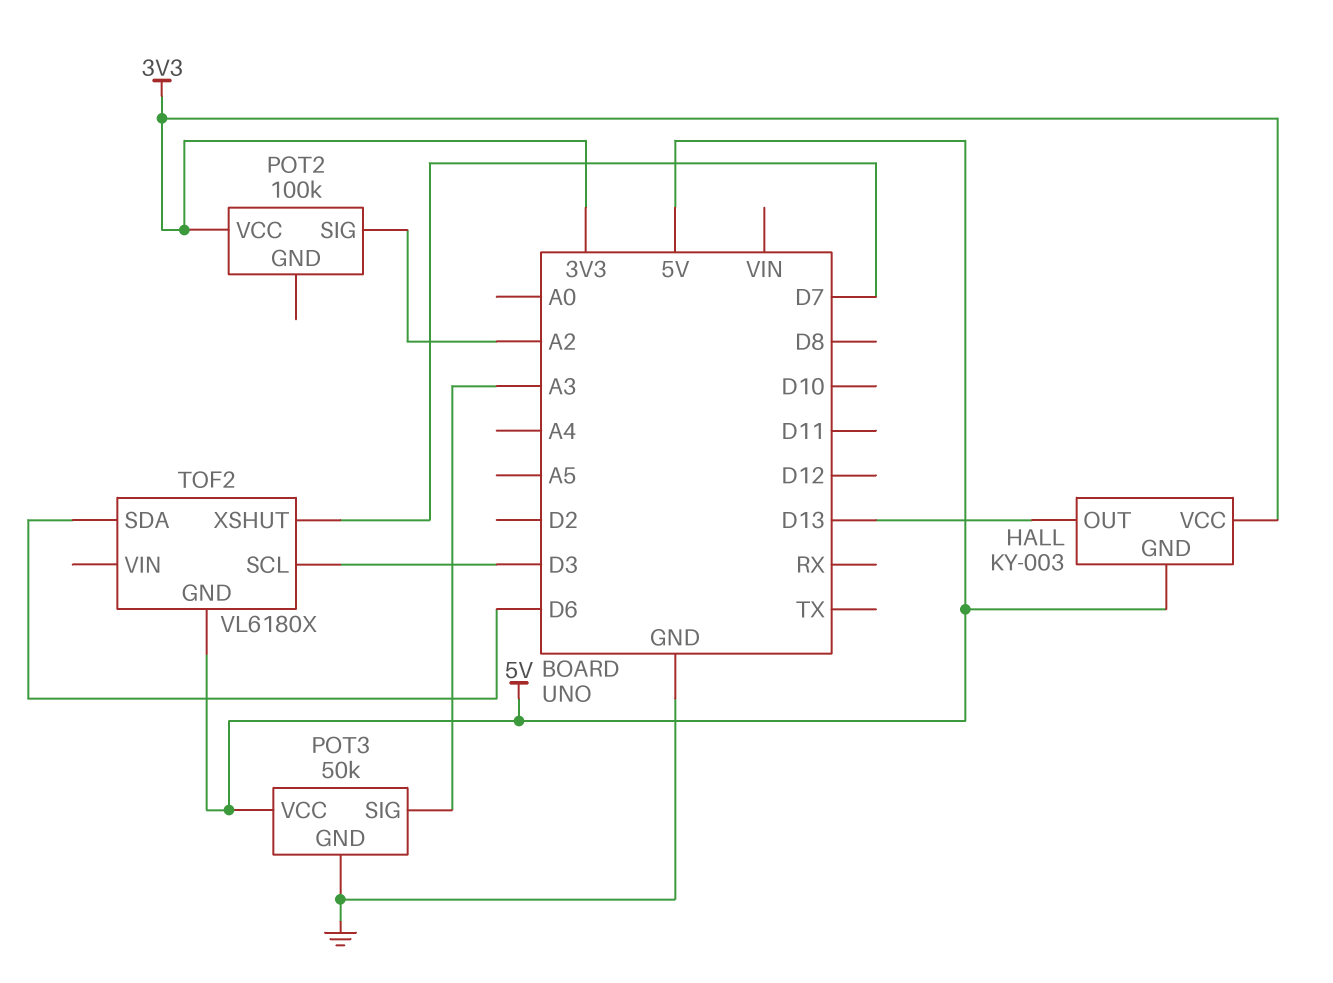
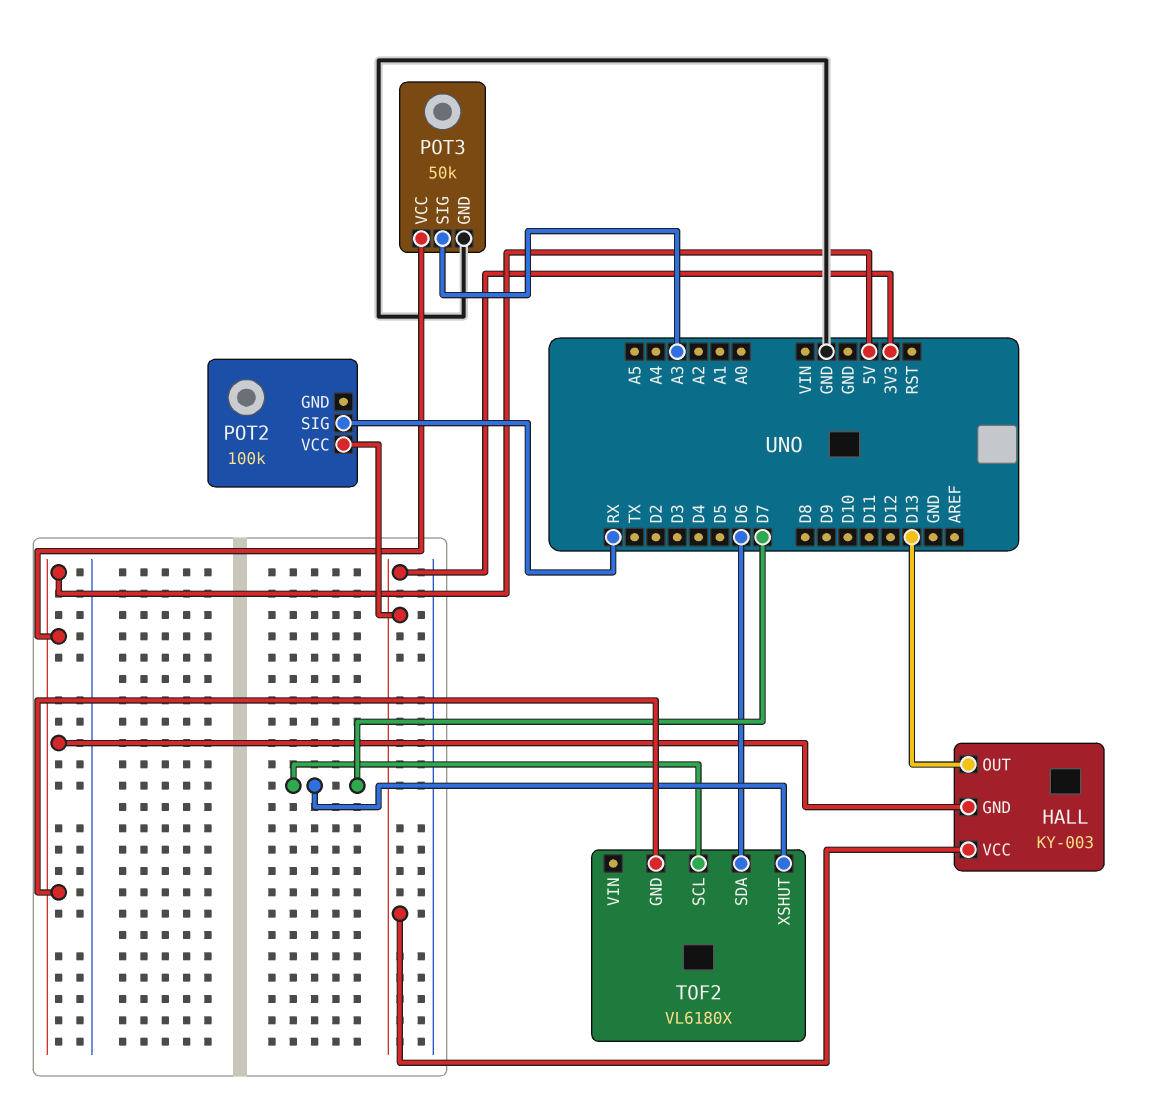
POT2 pin SIG: A2 -> RX
TOF2 pin SCL: D3 -> D7

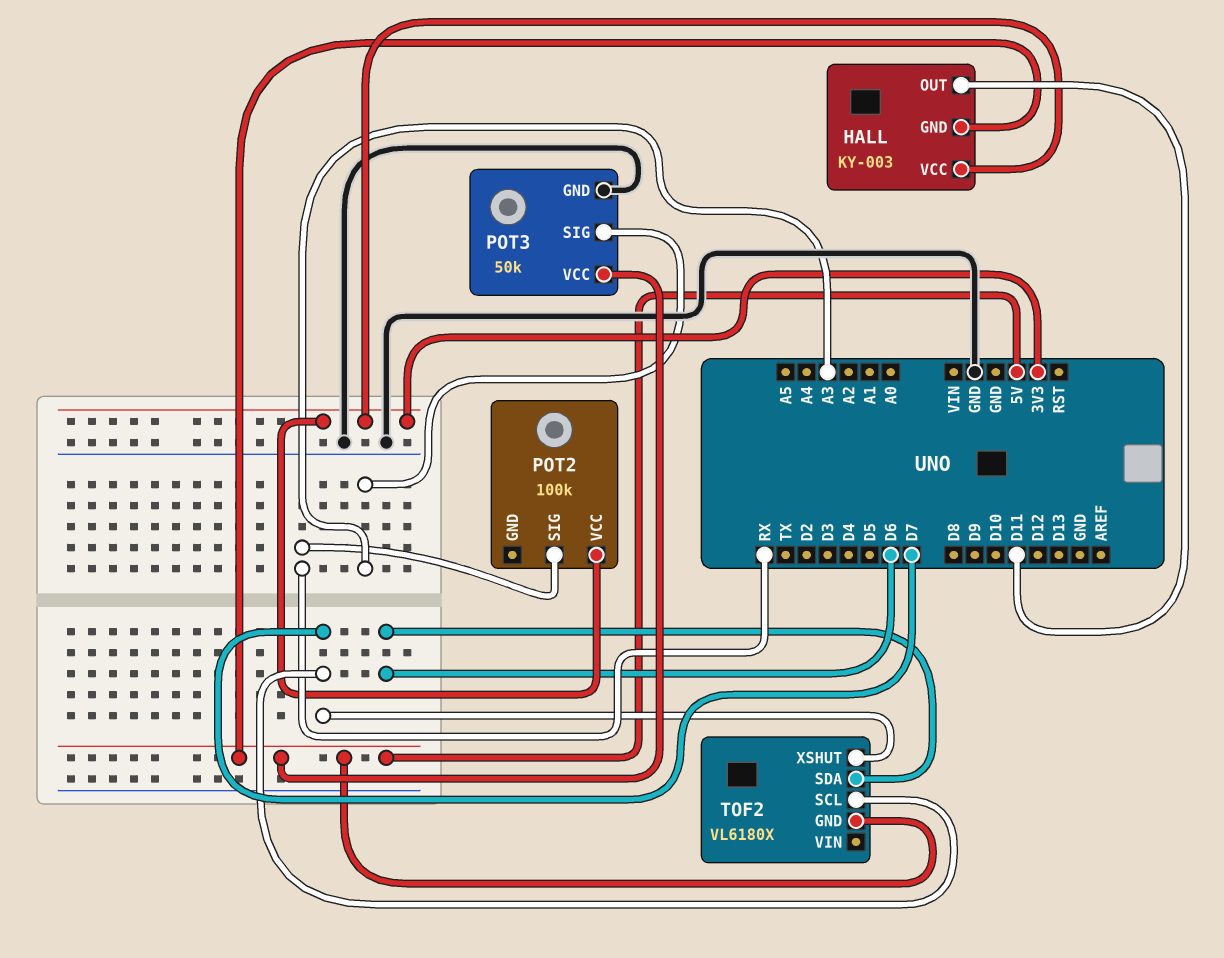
HALL pin OUT: D13 -> D11

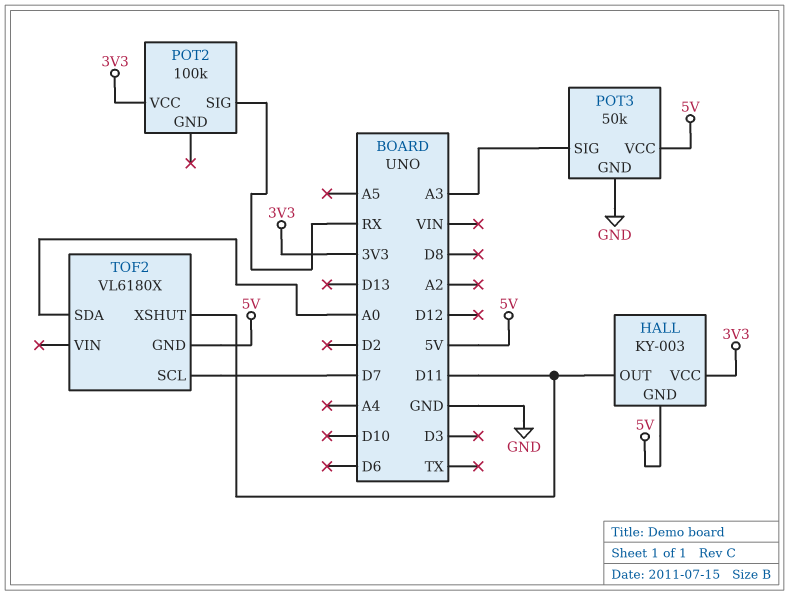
TOF2 pin SDA: D6 -> A0
TOF2 pin XSHUT: D7 -> D11

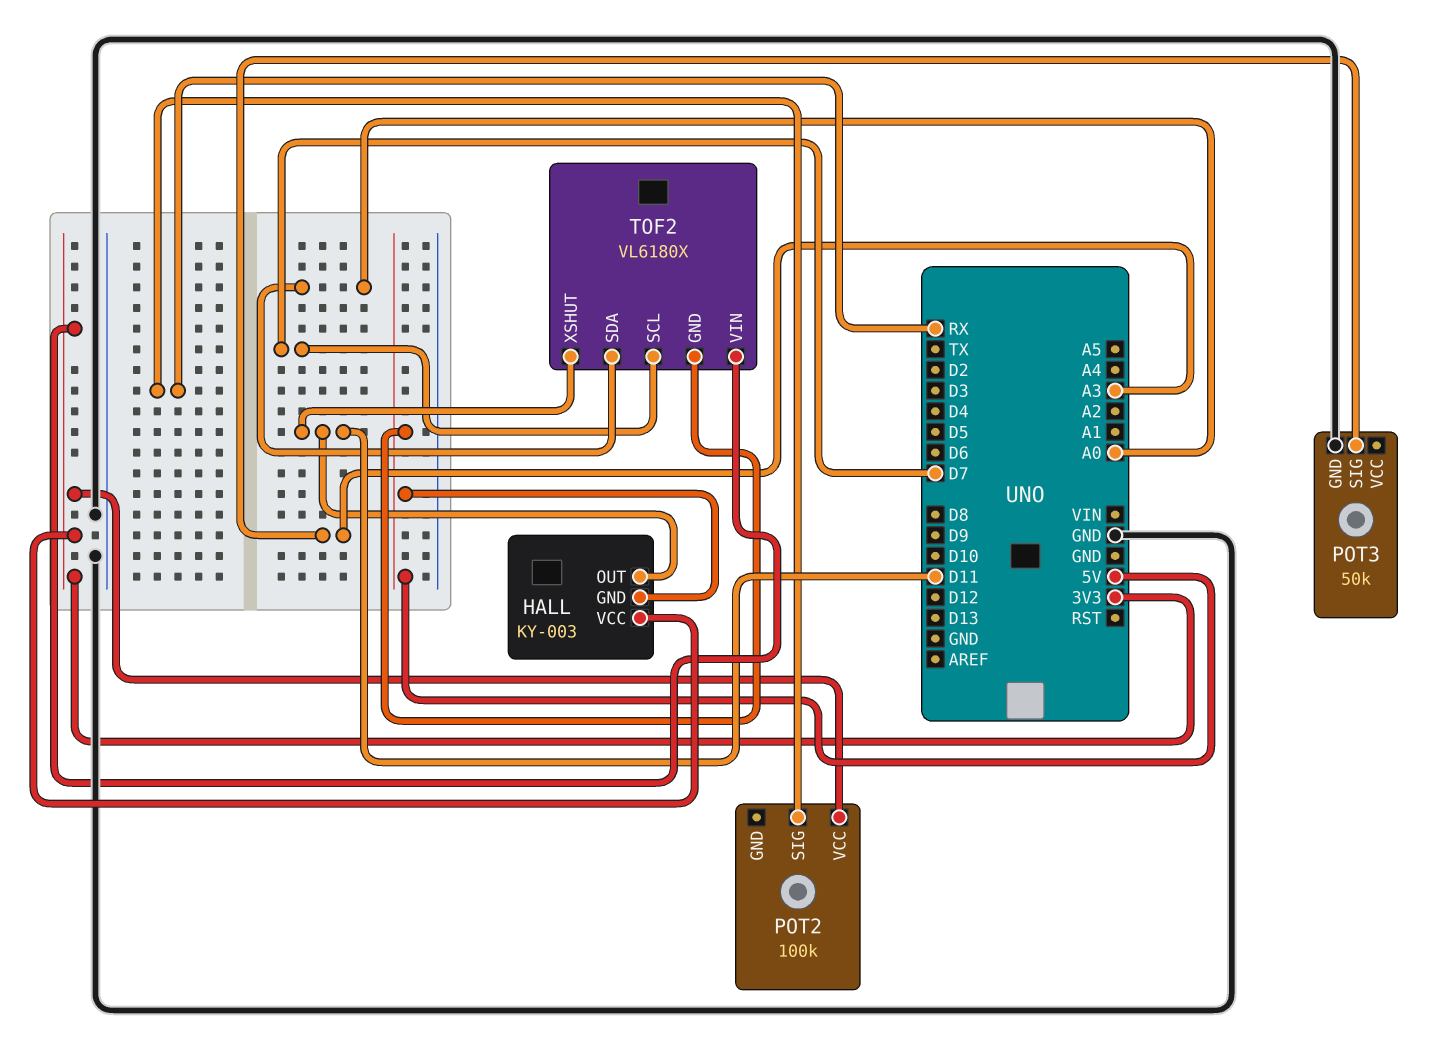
POT3 pin VCC: 5V -> none
TOF2 pin VIN: none -> 3V3

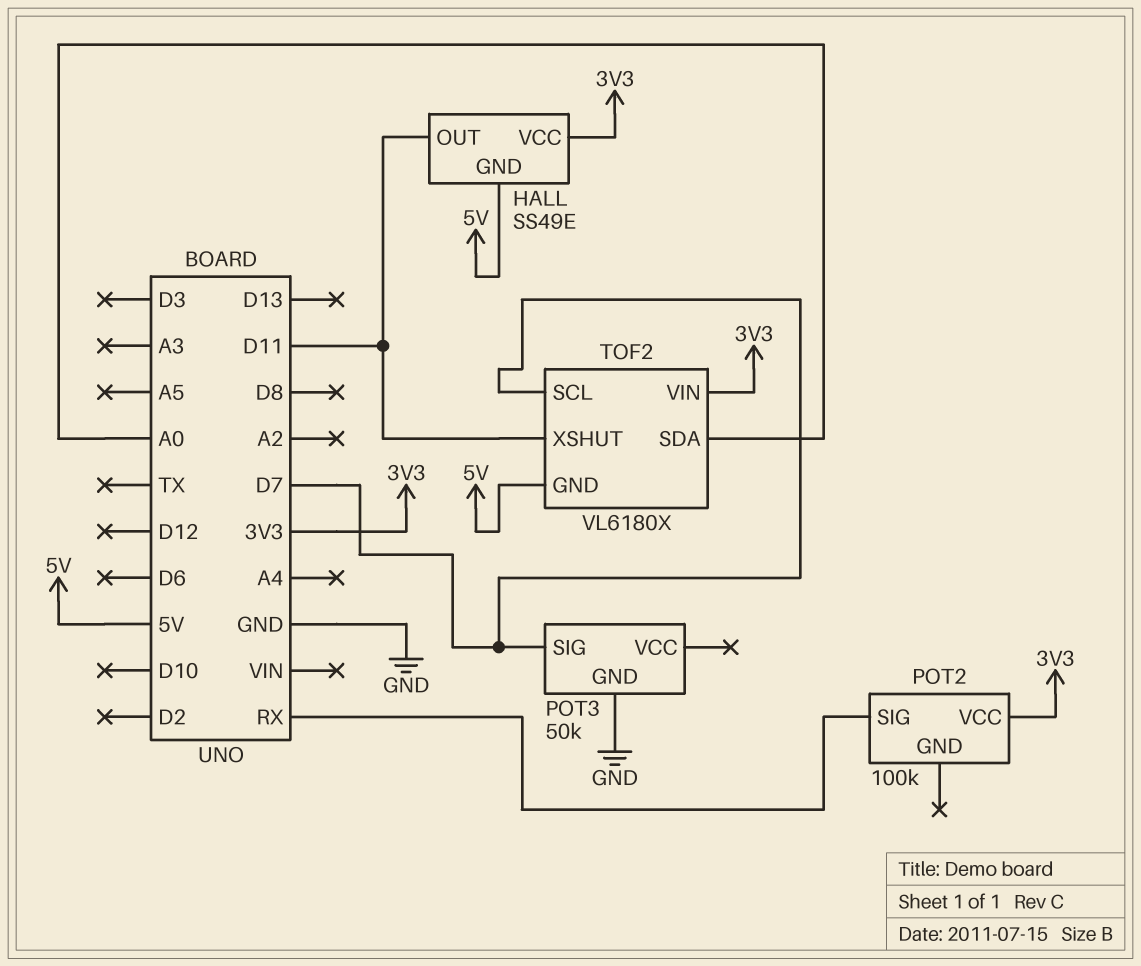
HALL: KY-003 -> SS49E
POT3 pin SIG: A3 -> D7

